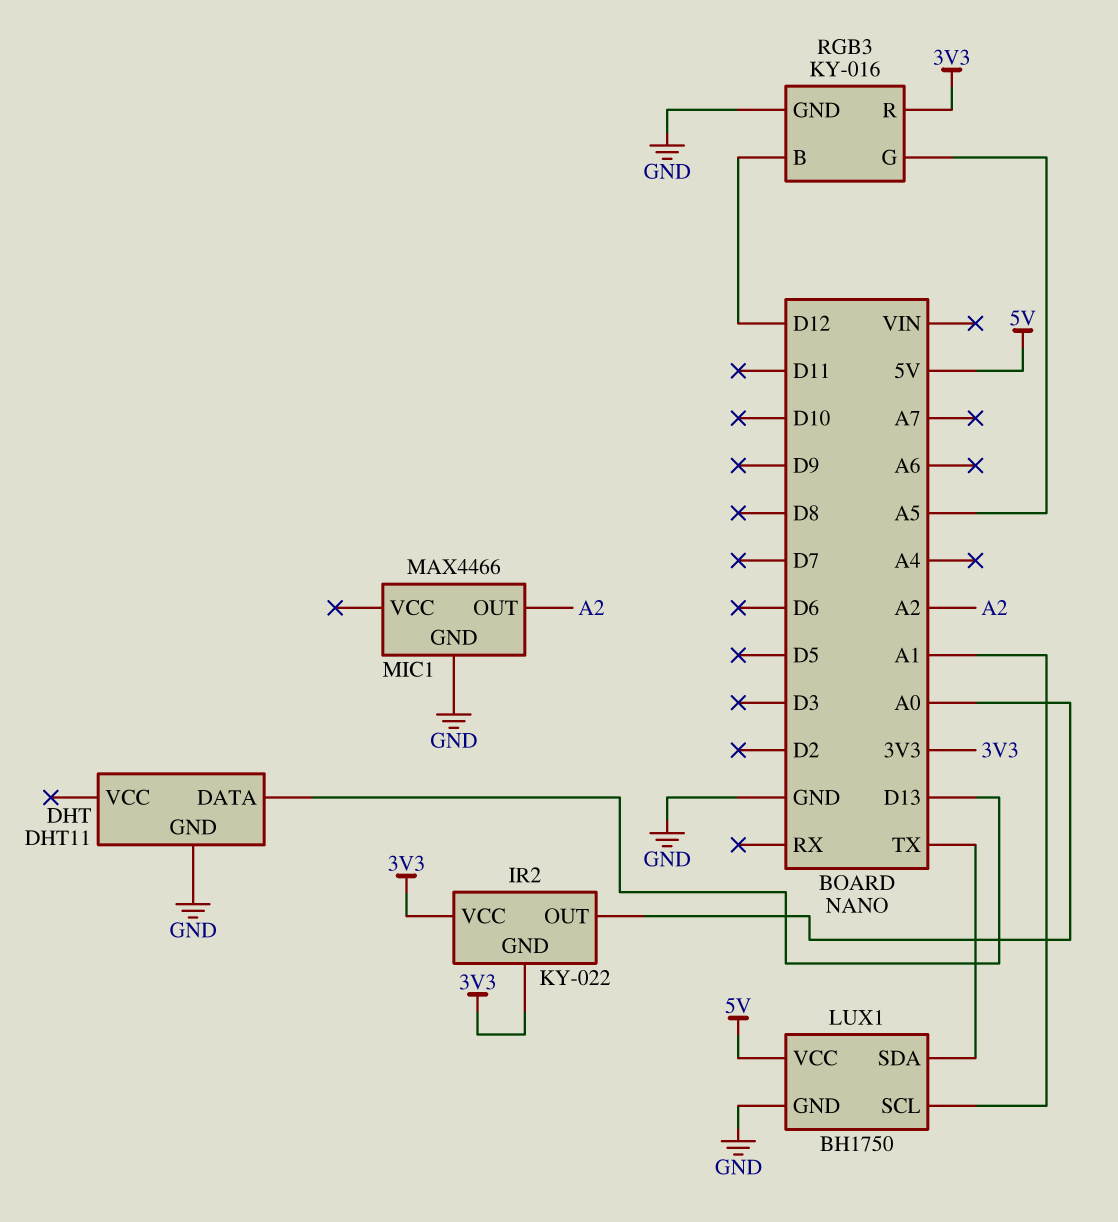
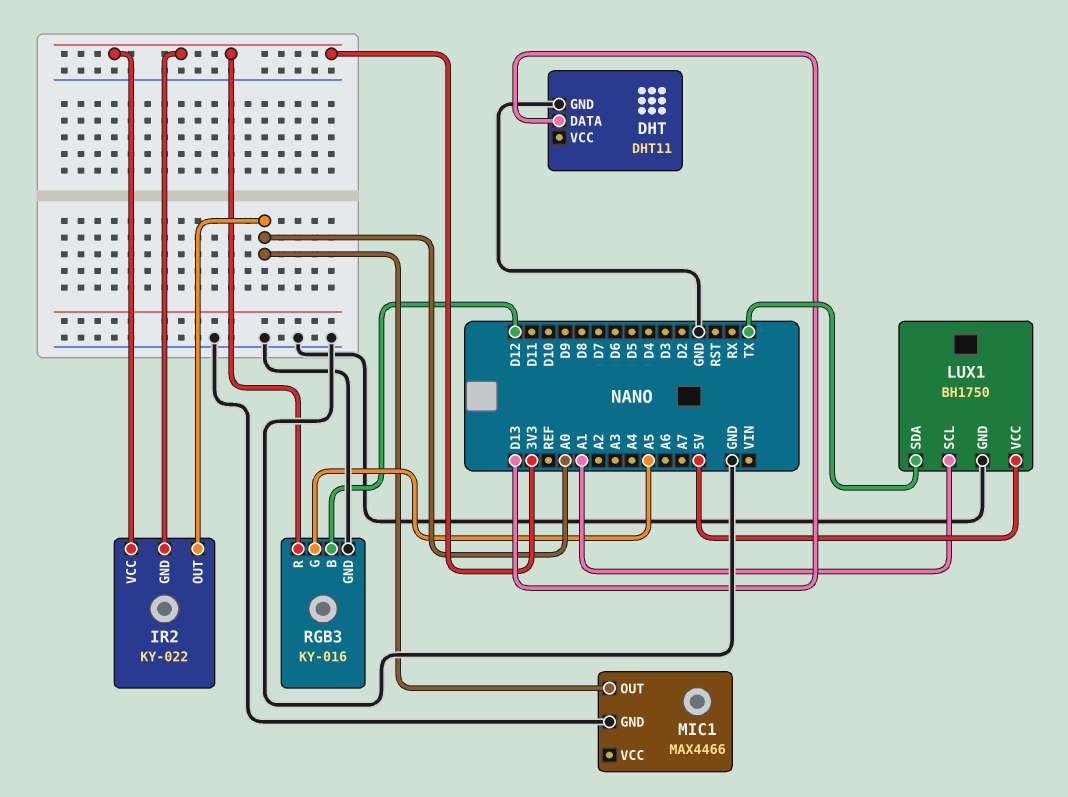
MIC1 pin OUT: A2 -> A0

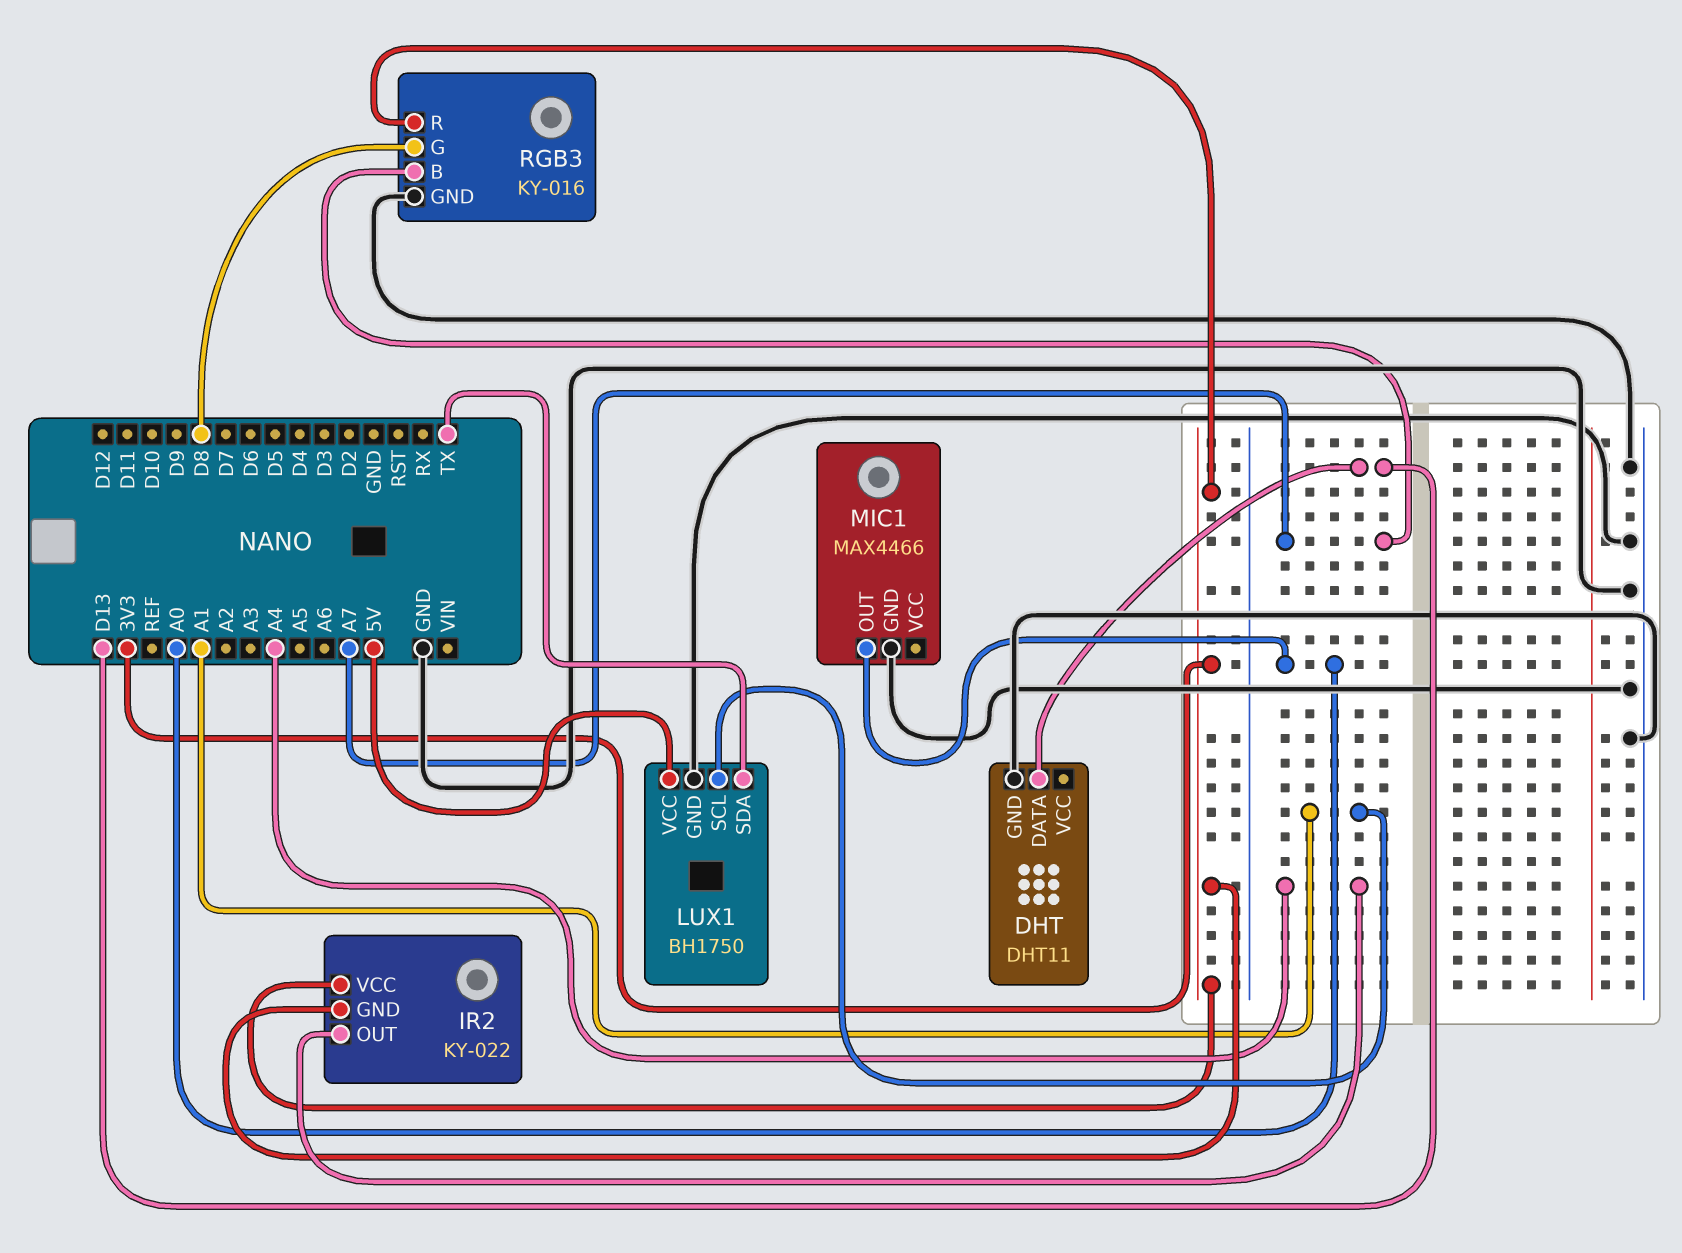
IR2 pin OUT: A0 -> A4
RGB3 pin B: D12 -> A7
RGB3 pin G: A5 -> D8

